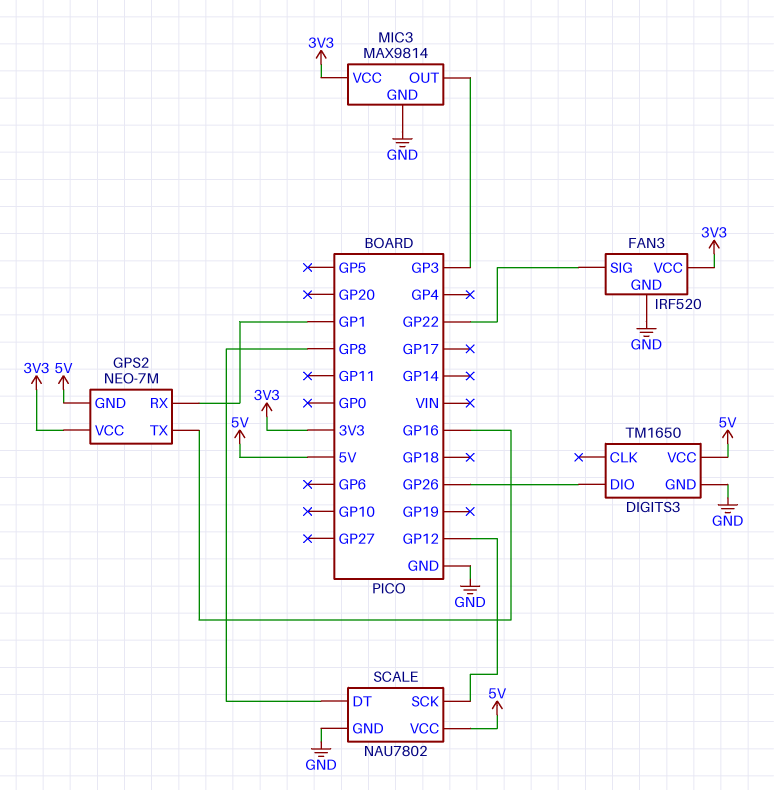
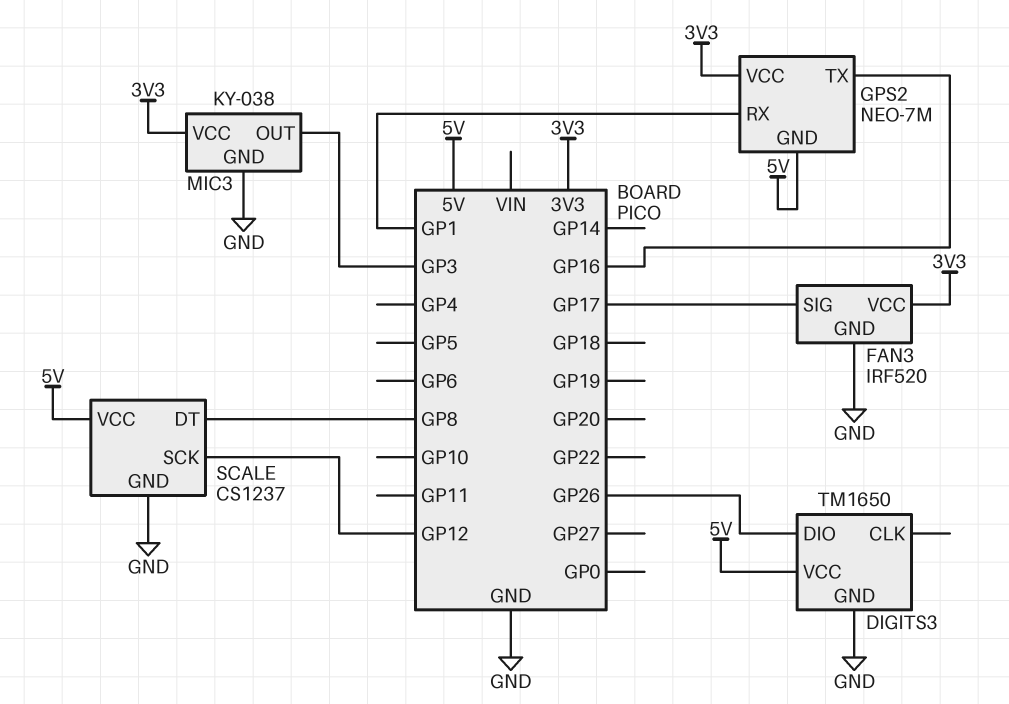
FAN3 pin SIG: GP22 -> GP17
MIC3: MAX9814 -> KY-038
SCALE: NAU7802 -> CS1237

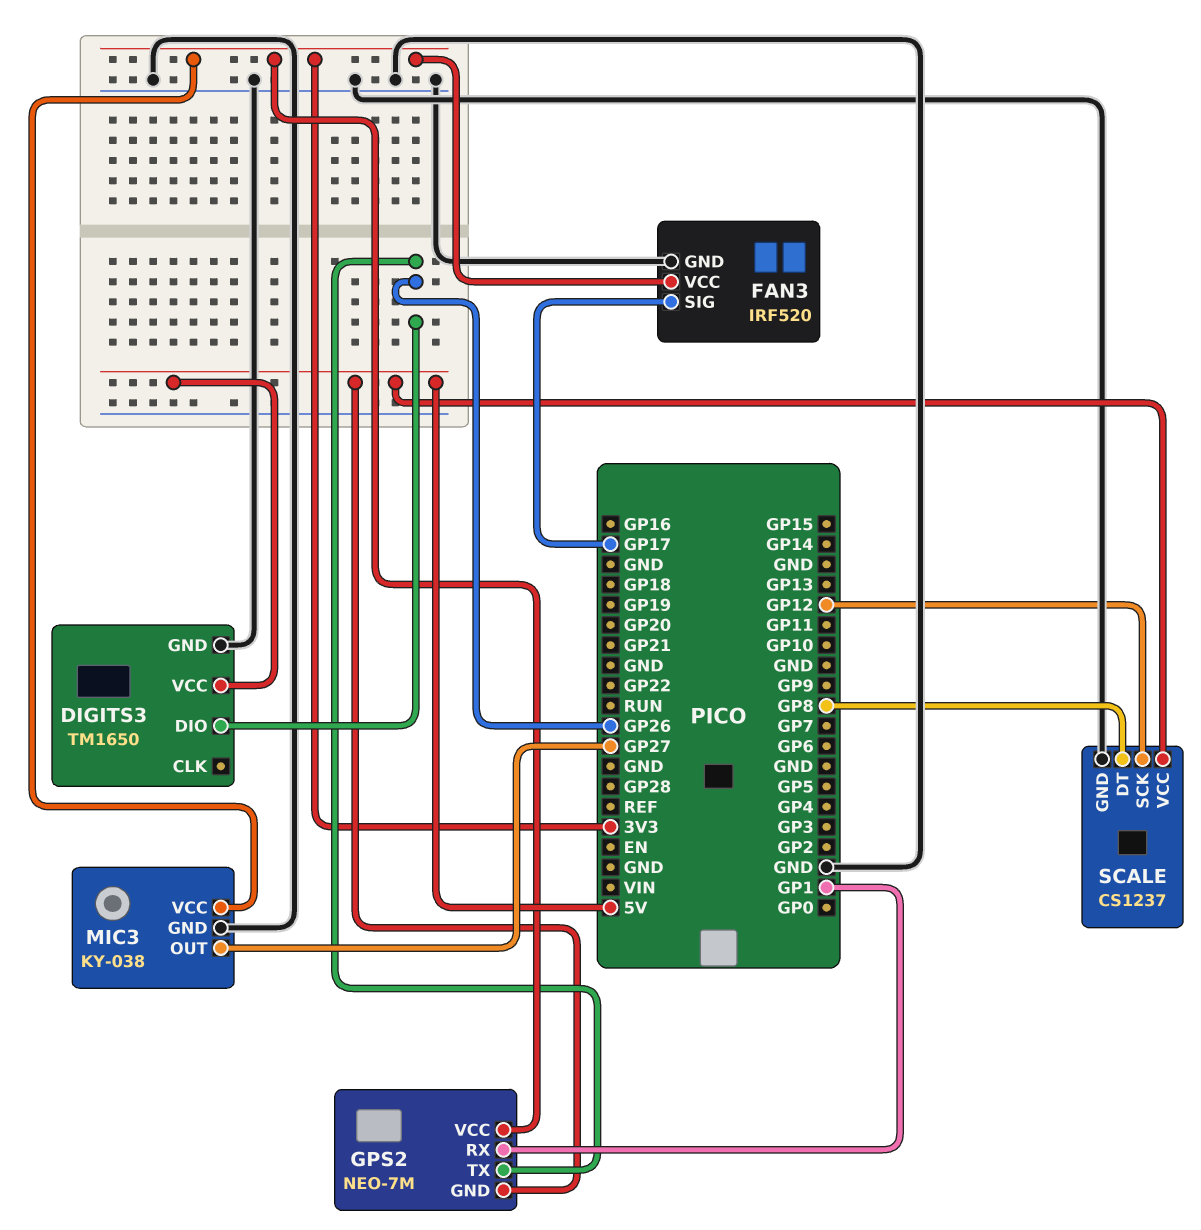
GPS2 pin TX: GP16 -> GP26
MIC3 pin OUT: GP3 -> GP27

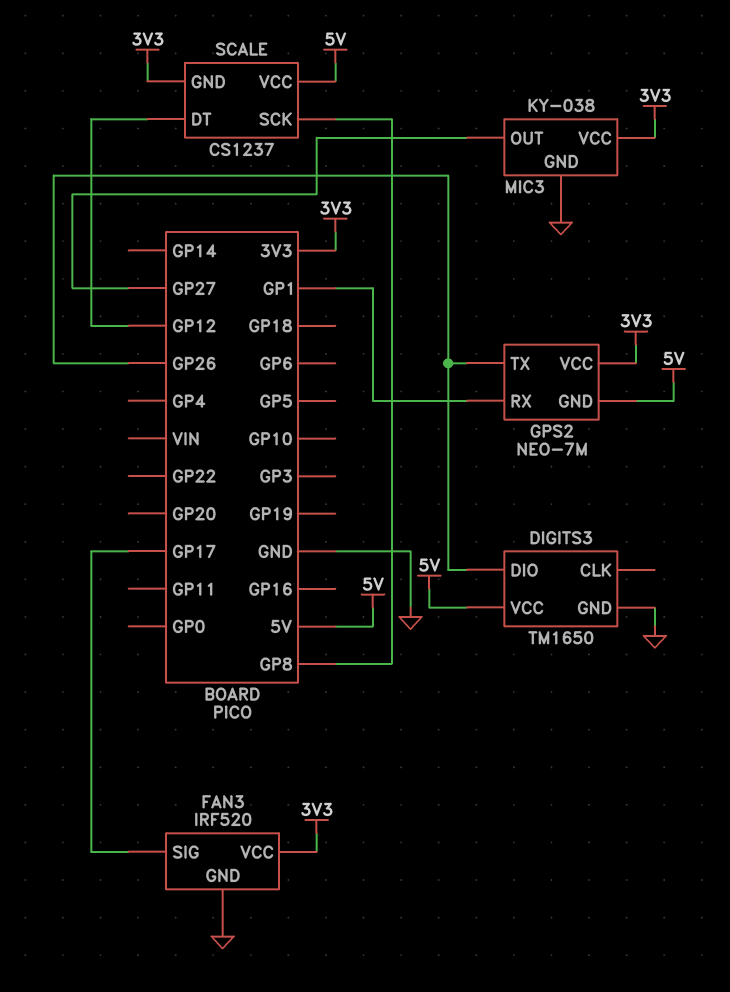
SCALE pin DT: GP8 -> GP12
SCALE pin GND: GND -> 3V3
SCALE pin SCK: GP12 -> GP8

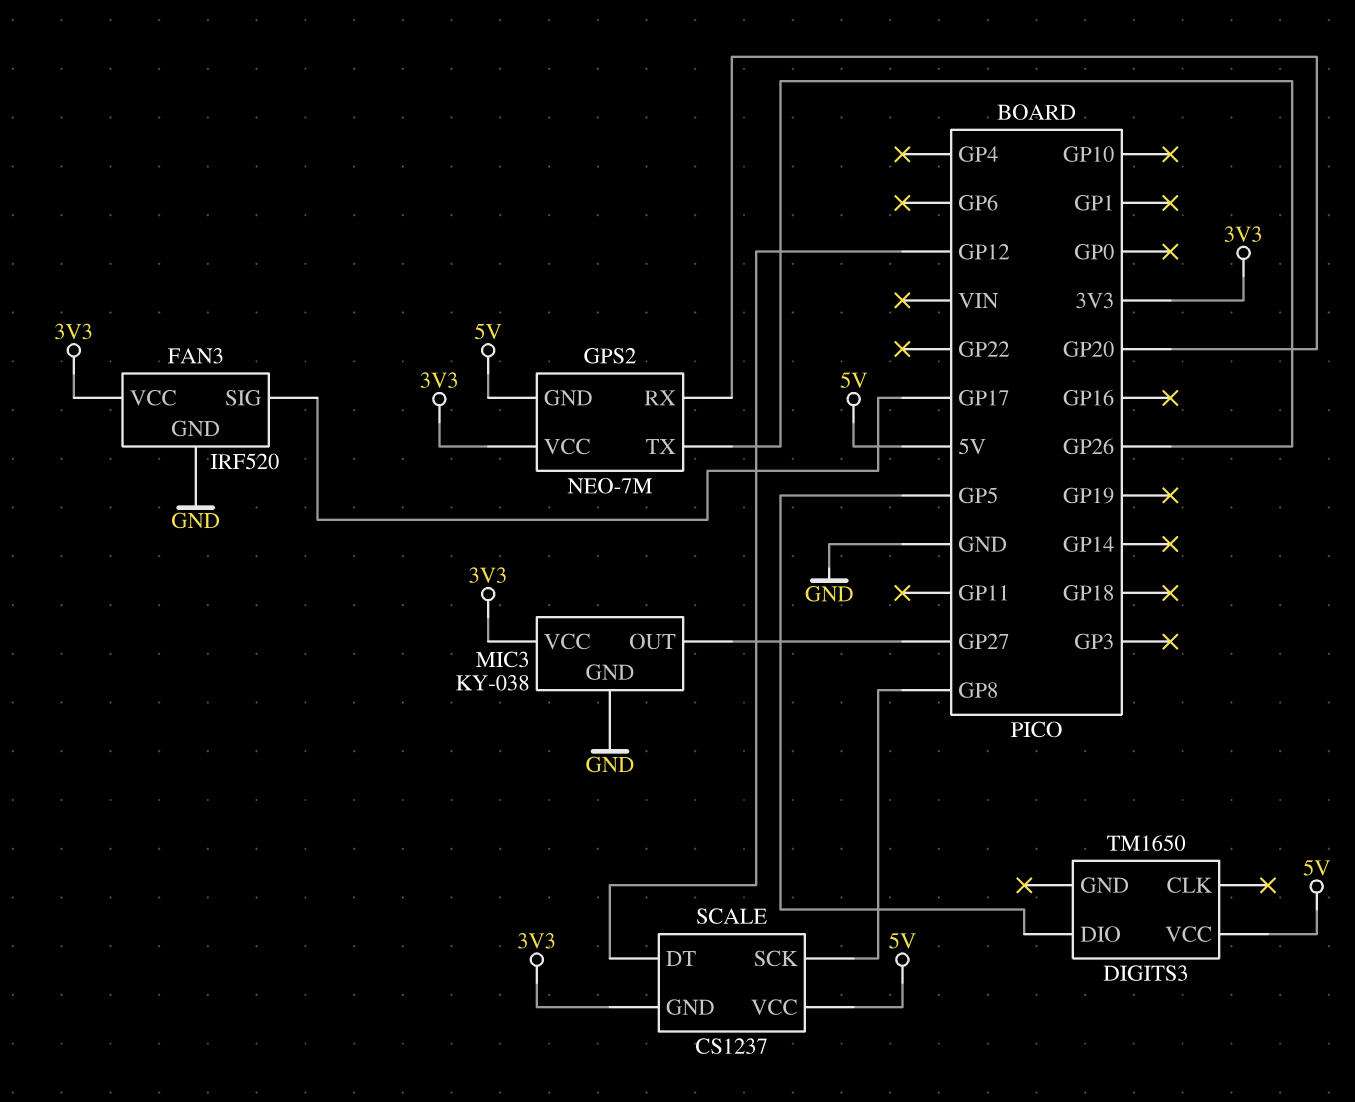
DIGITS3 pin DIO: GP26 -> GP5
DIGITS3 pin GND: GND -> none
GPS2 pin RX: GP1 -> GP20

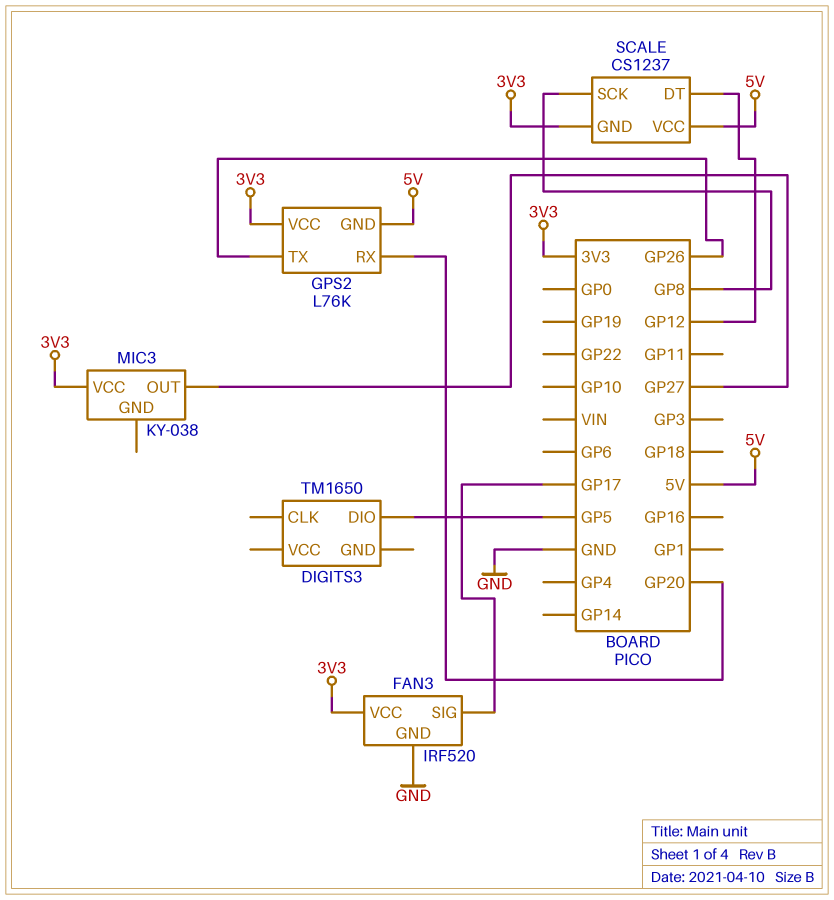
DIGITS3 pin VCC: 5V -> none
GPS2: NEO-7M -> L76K
MIC3 pin GND: GND -> none

